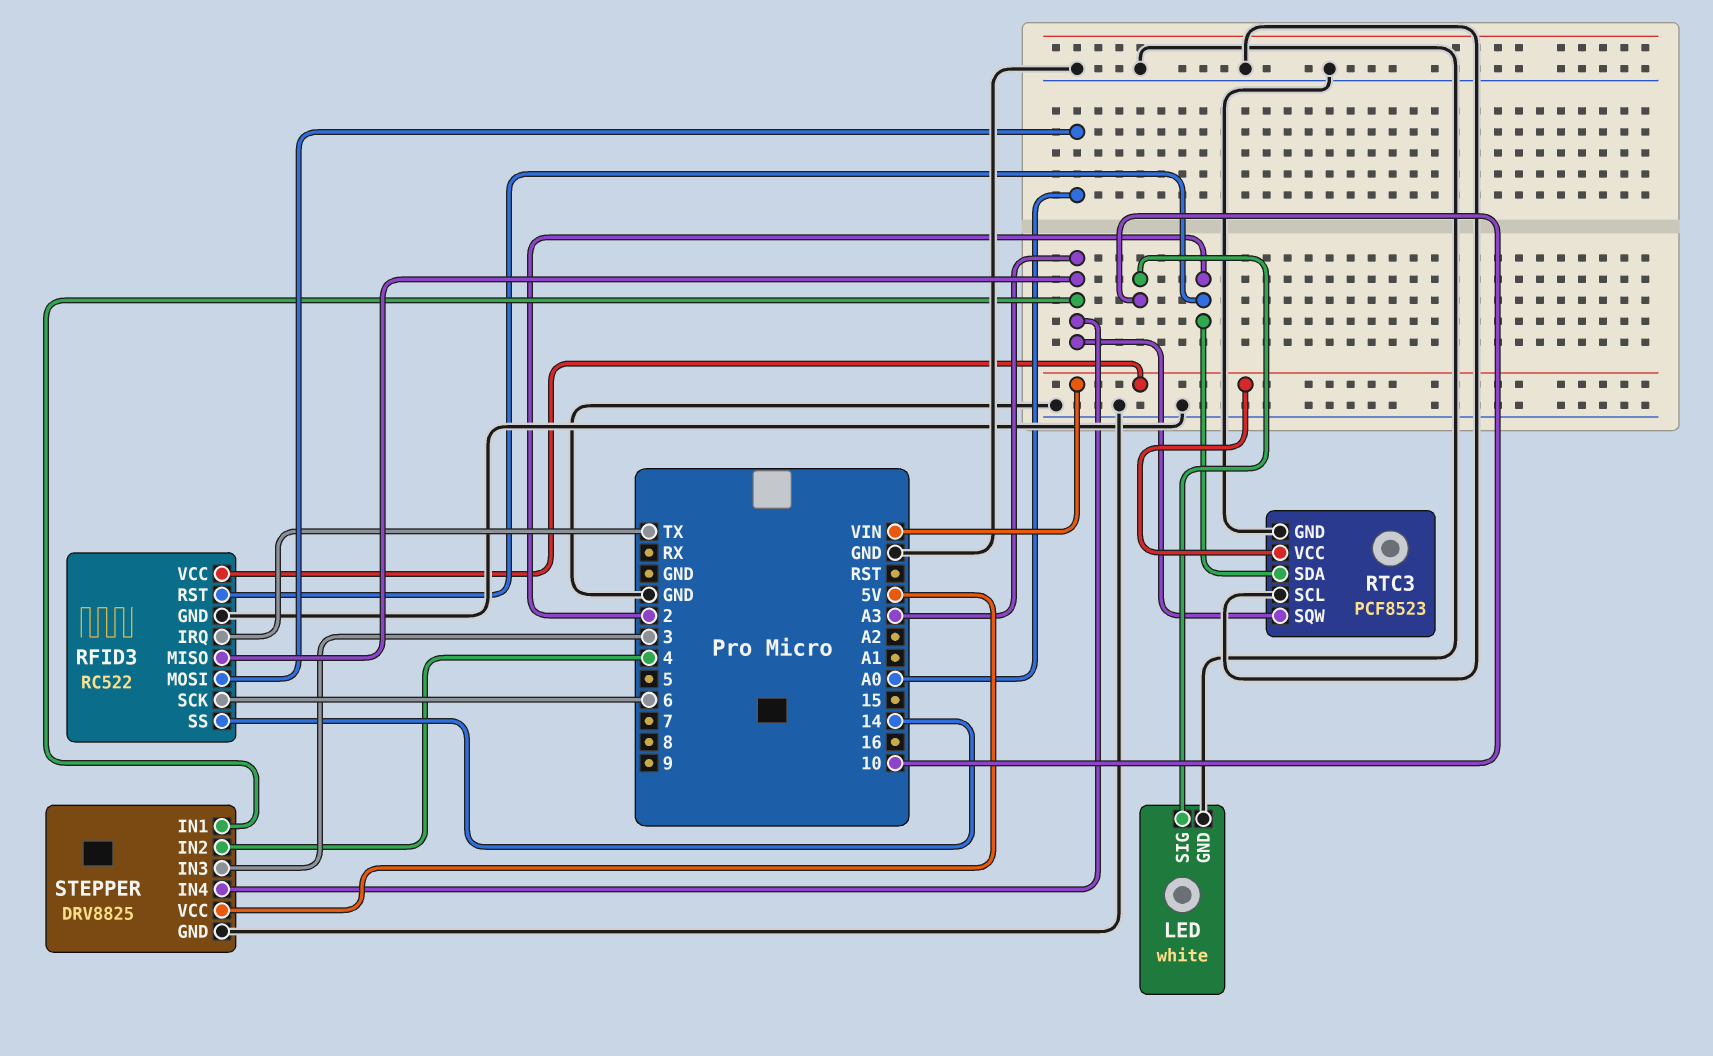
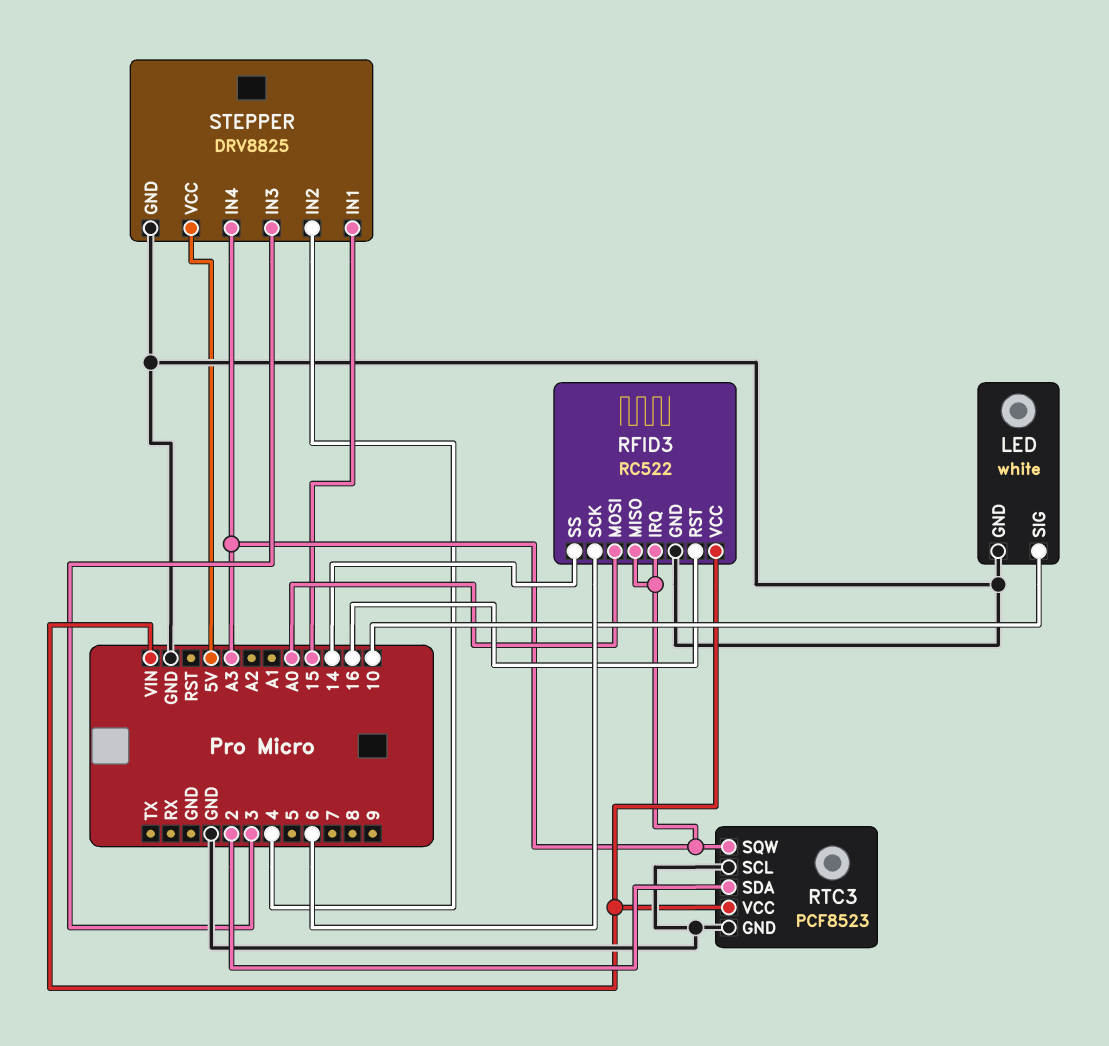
RFID3 pin IRQ: TX -> A3
RFID3 pin RST: 2 -> 16
STEPPER pin IN1: A3 -> 15

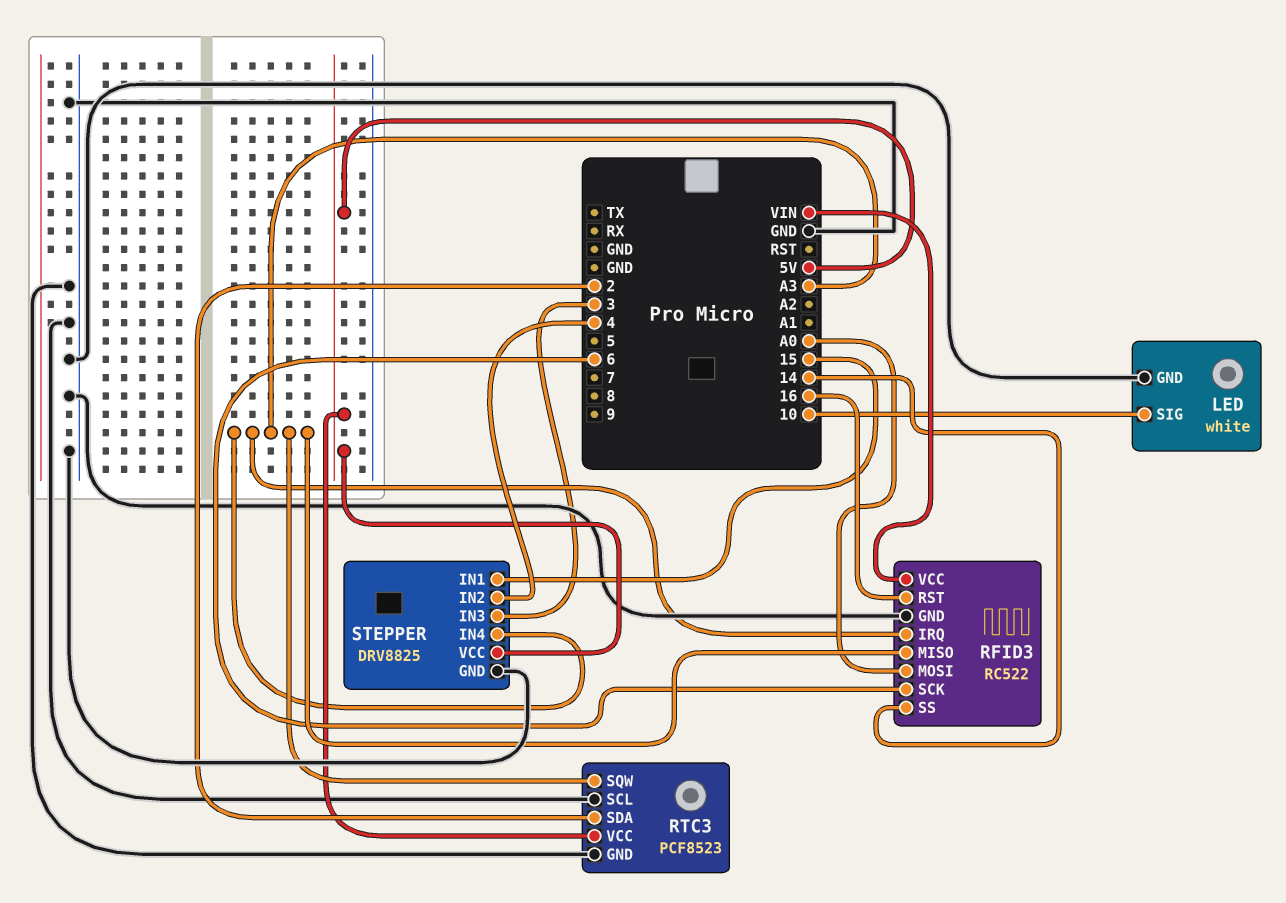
RTC3 pin VCC: VIN -> 5V

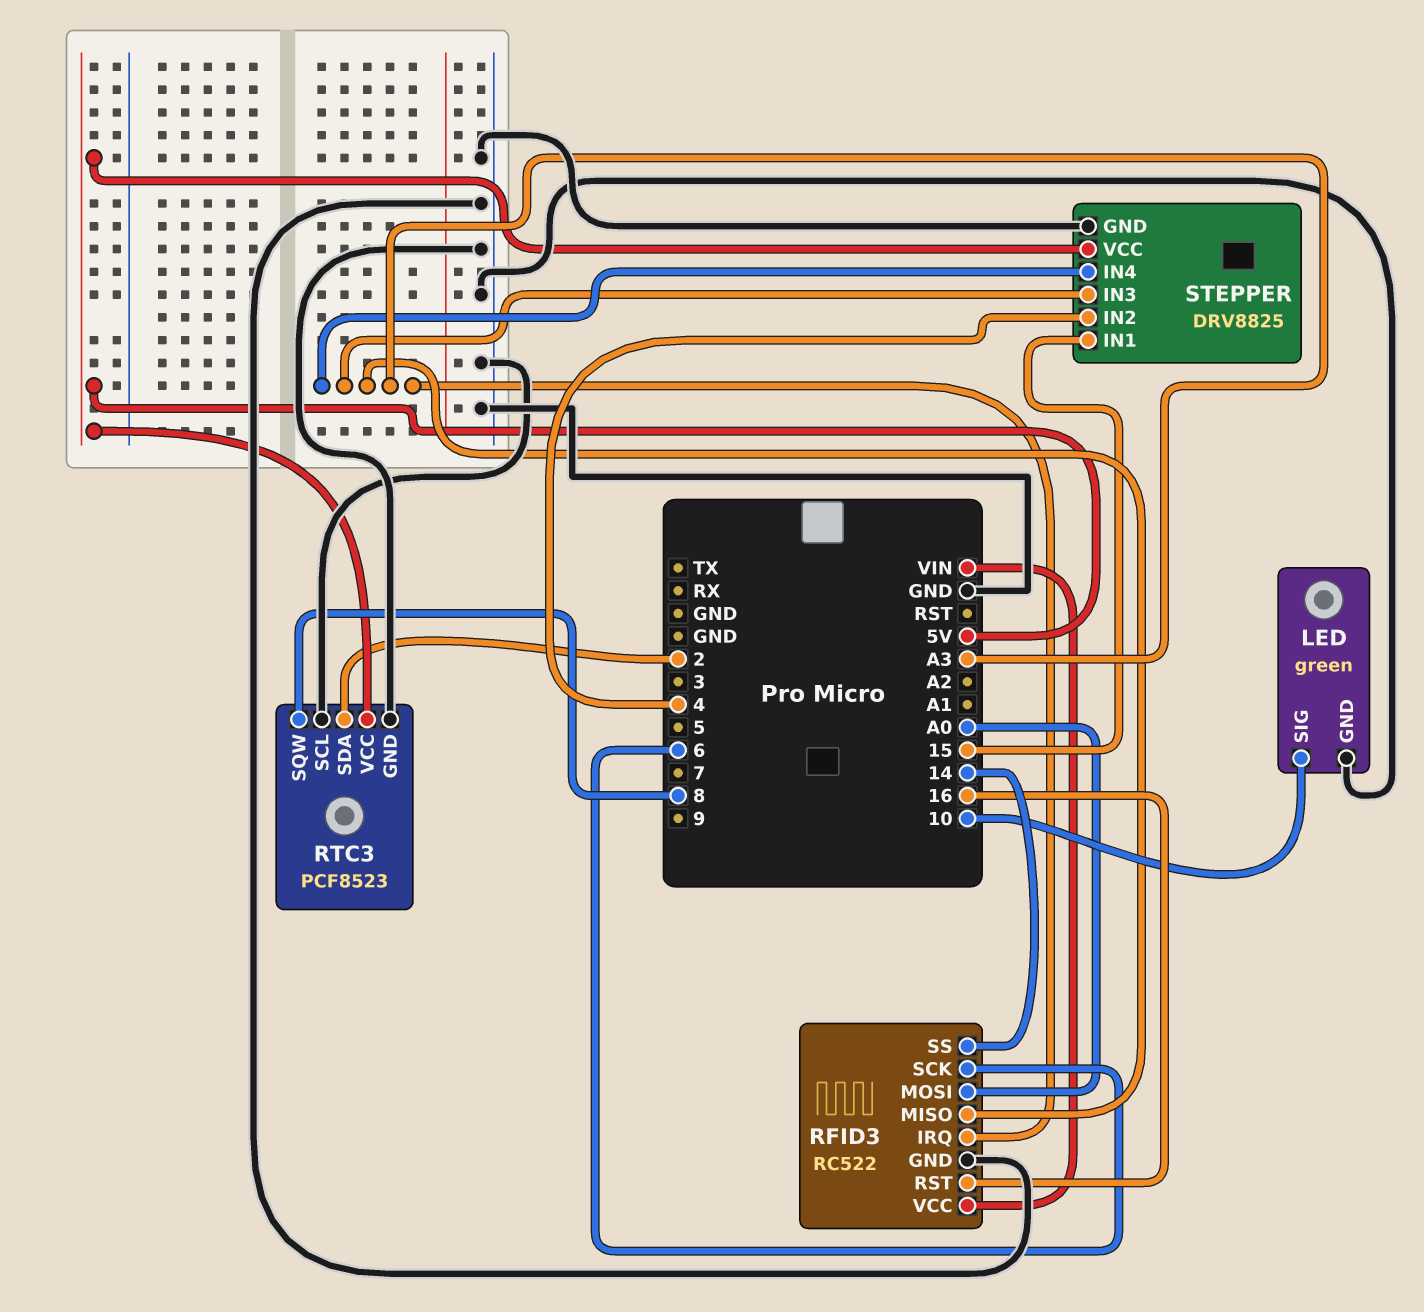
LED: white -> green
RTC3 pin SQW: A3 -> 8
STEPPER pin IN3: 3 -> A3

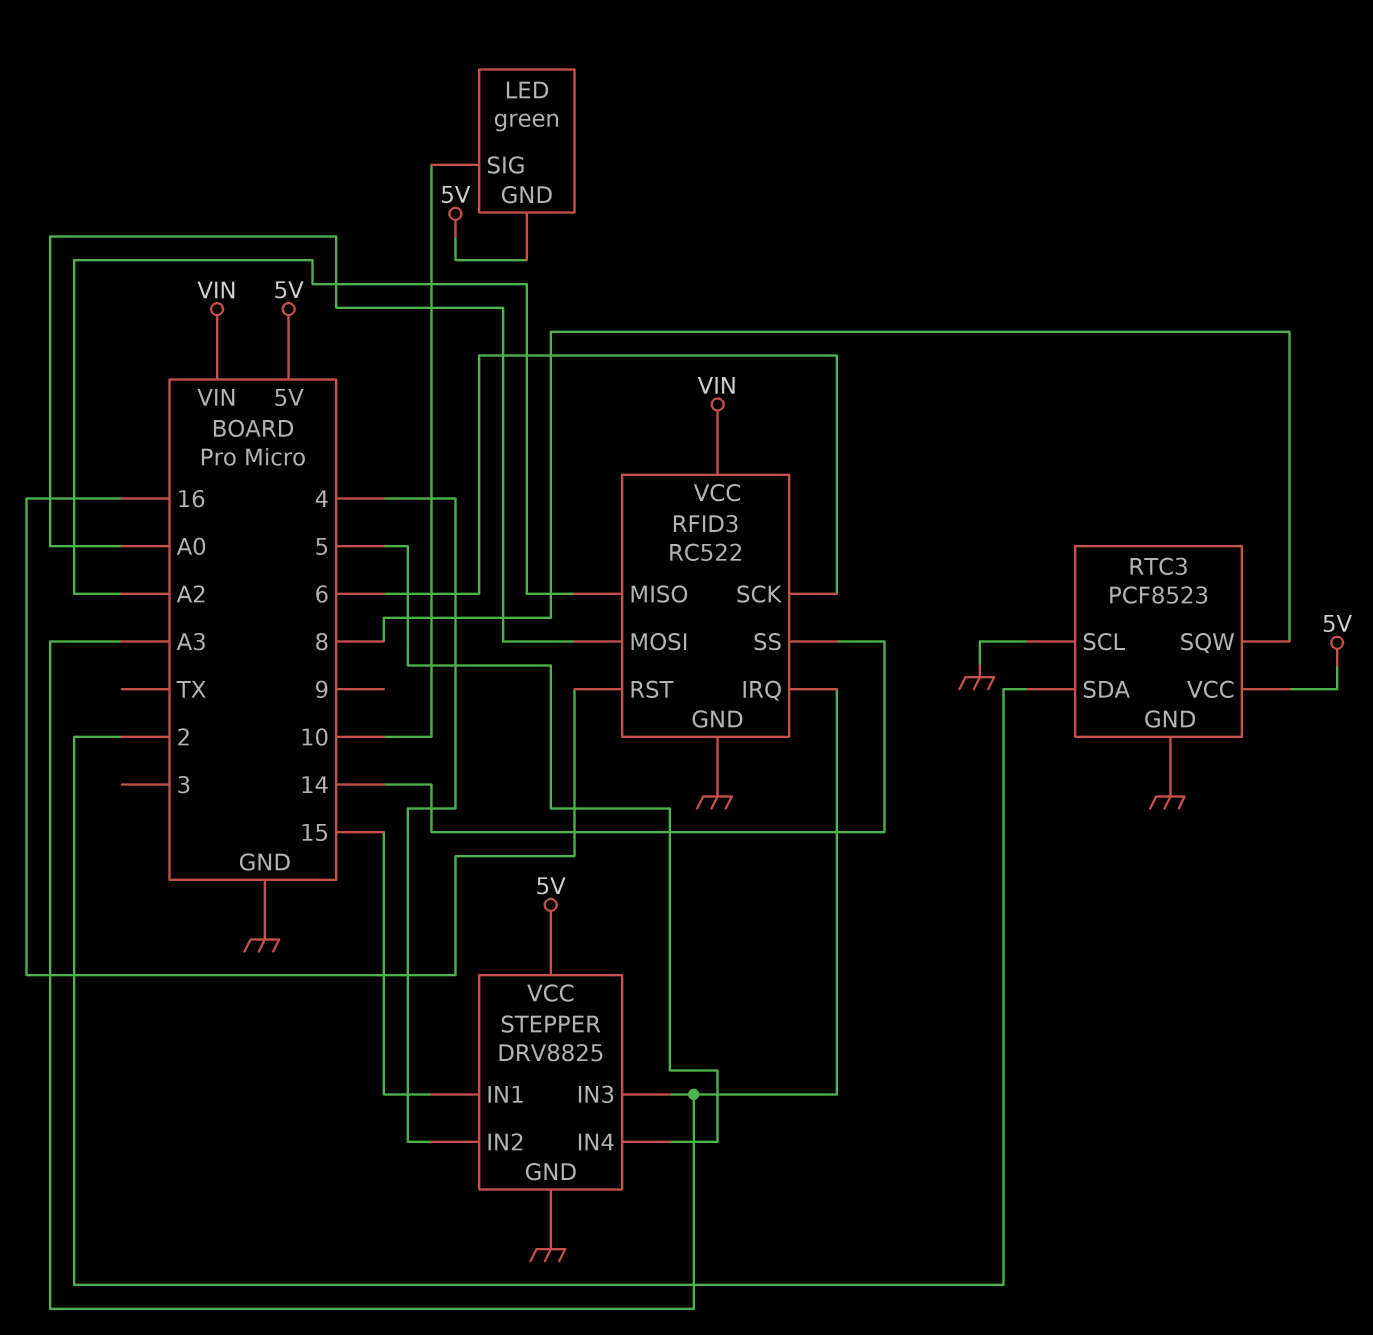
LED pin GND: GND -> 5V
RFID3 pin MISO: A3 -> A2
STEPPER pin IN4: A3 -> 5

